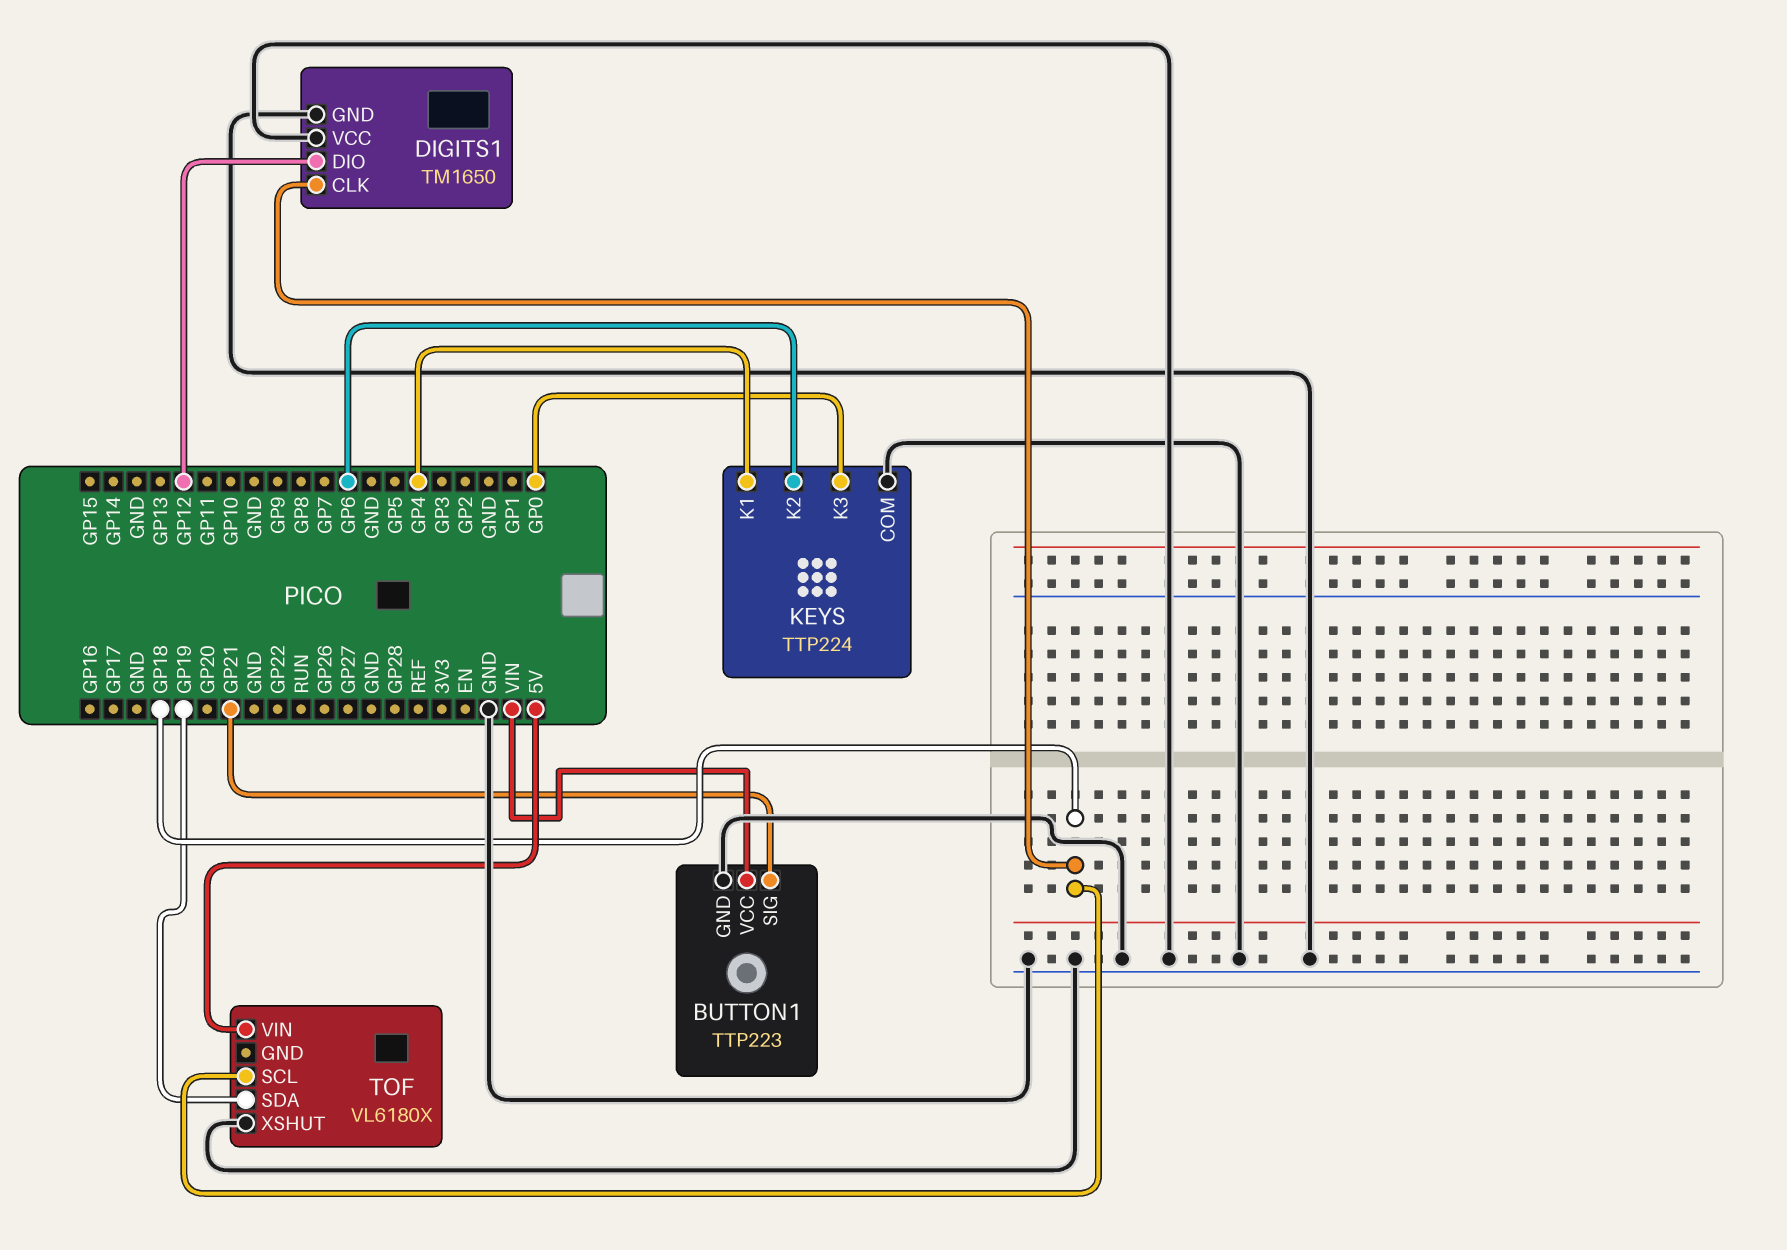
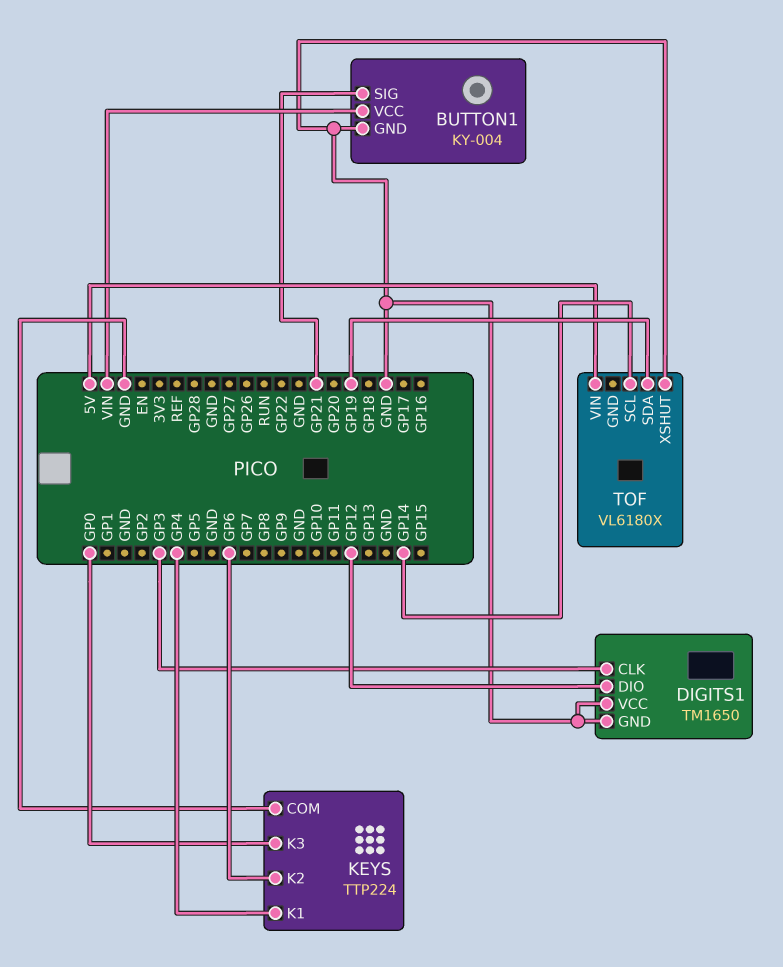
BUTTON1: TTP223 -> KY-004
DIGITS1 pin CLK: GP18 -> GP3
TOF pin SCL: GP18 -> GP14

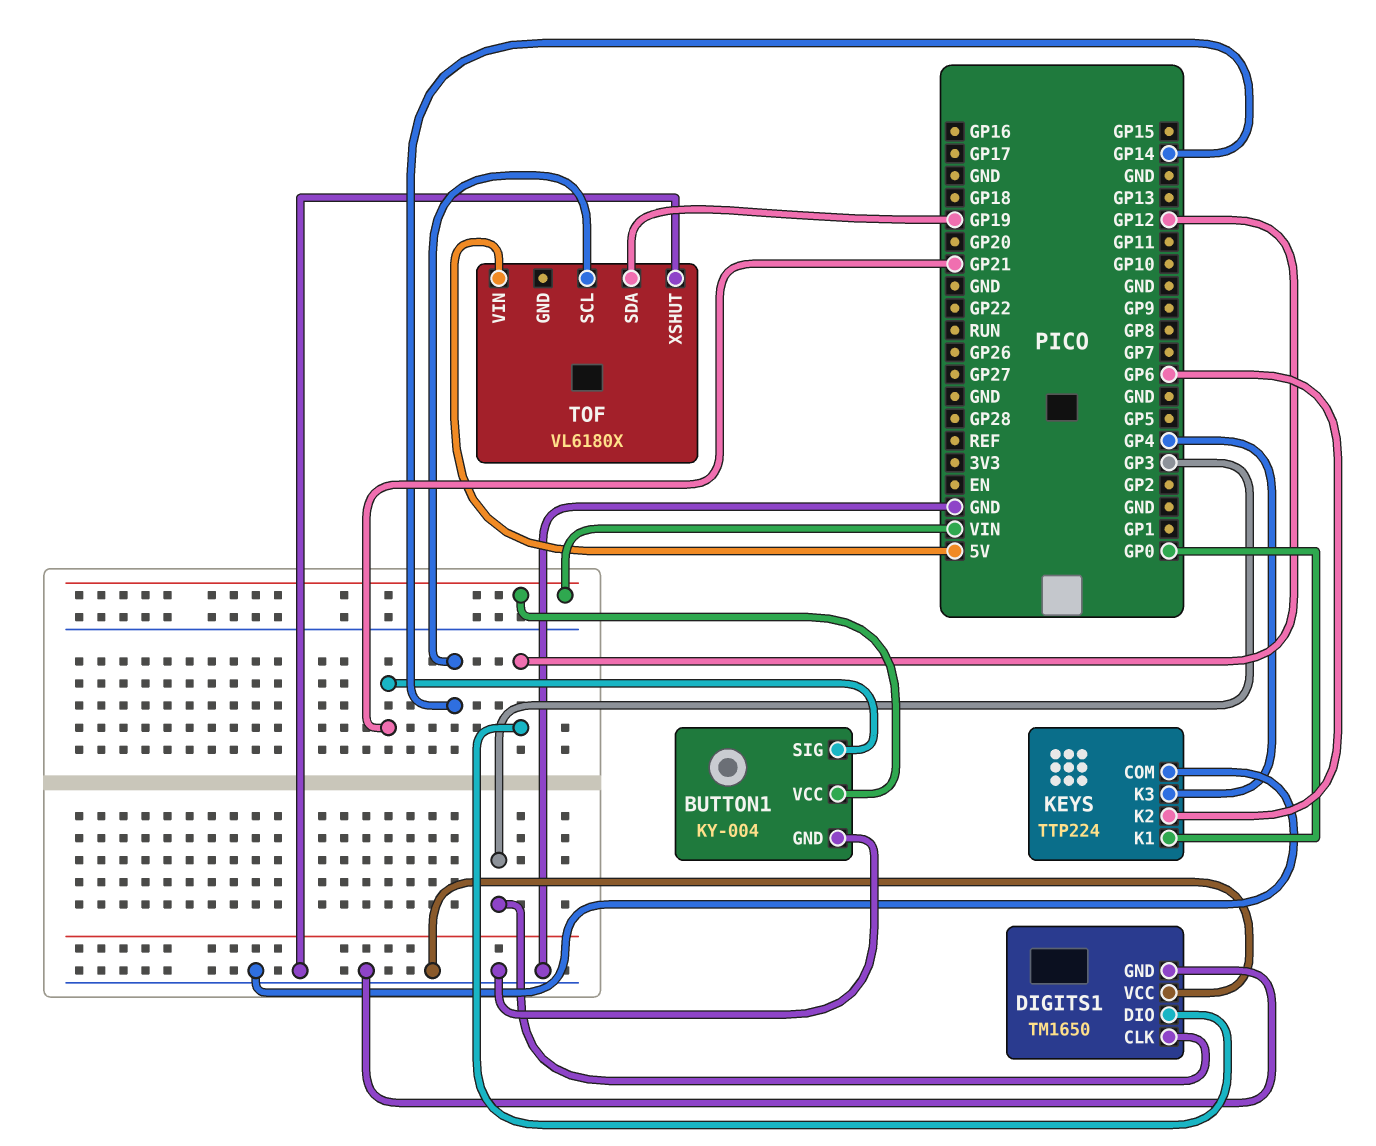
KEYS pin K1: GP4 -> GP0
KEYS pin K3: GP0 -> GP4

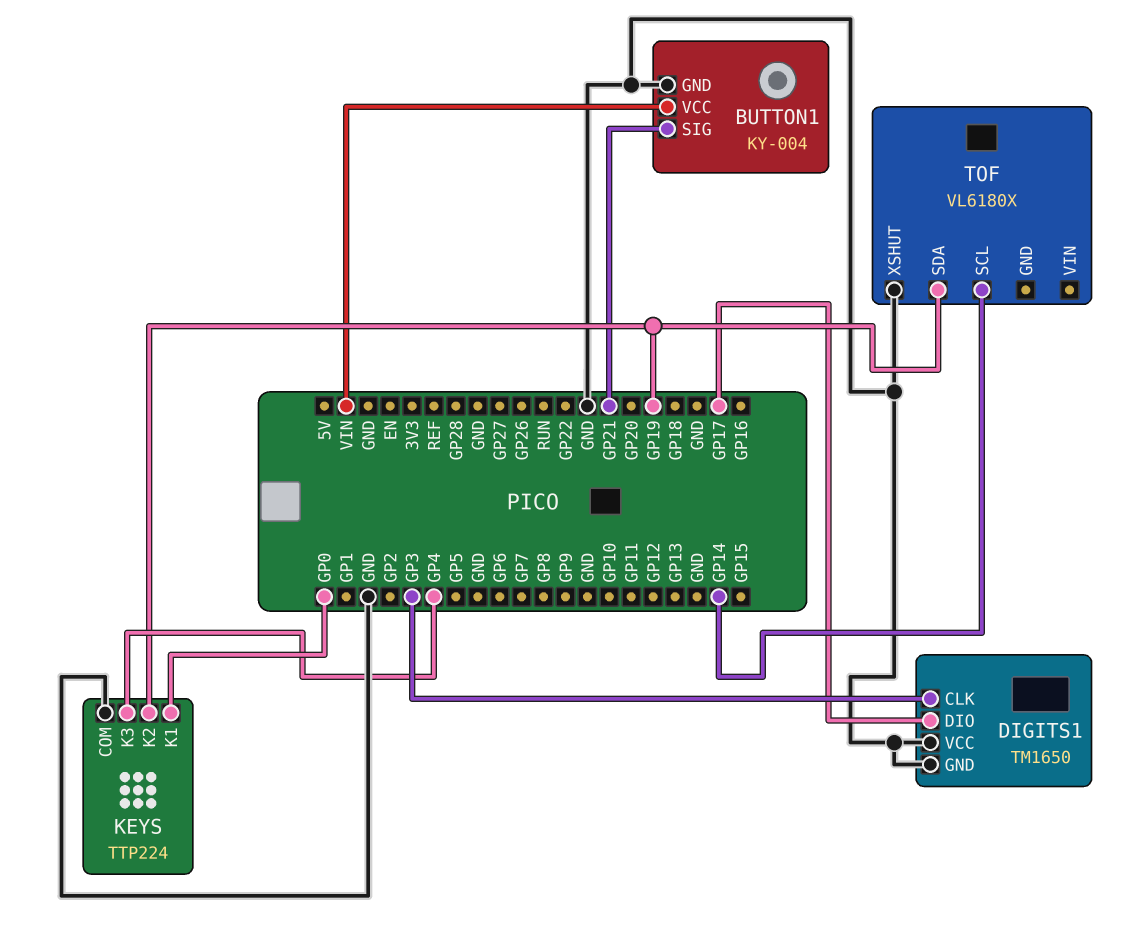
DIGITS1 pin DIO: GP12 -> GP17
KEYS pin K2: GP6 -> GP19
TOF pin VIN: 5V -> none

